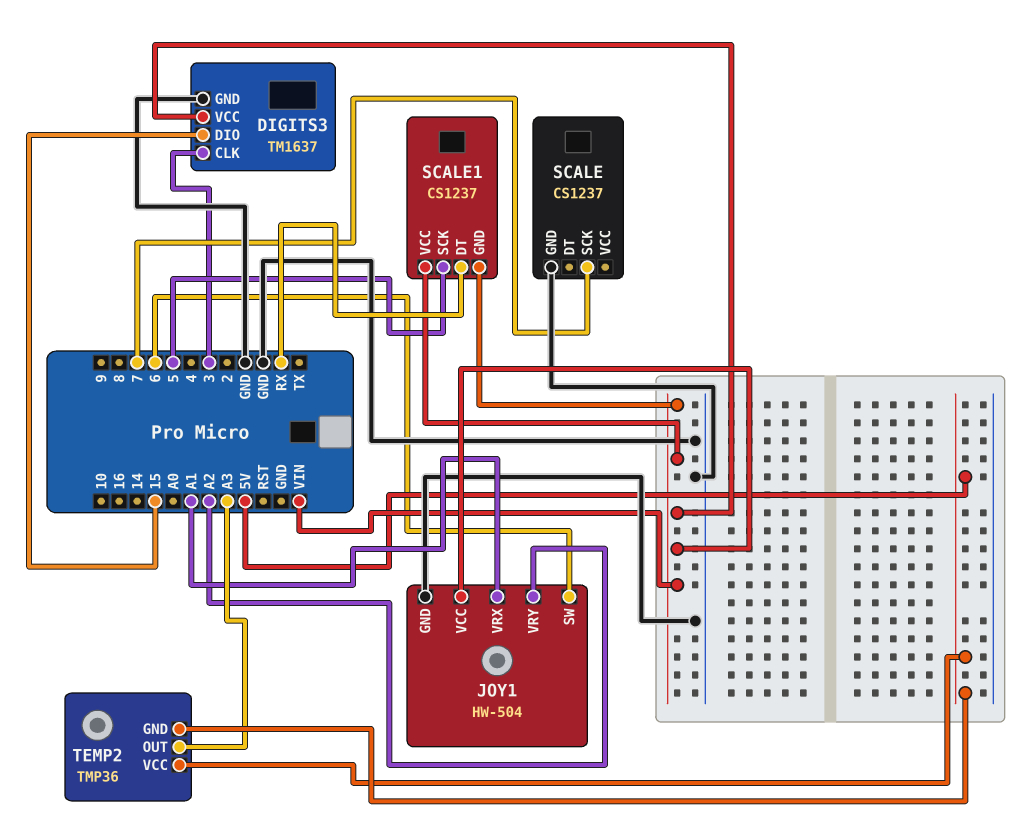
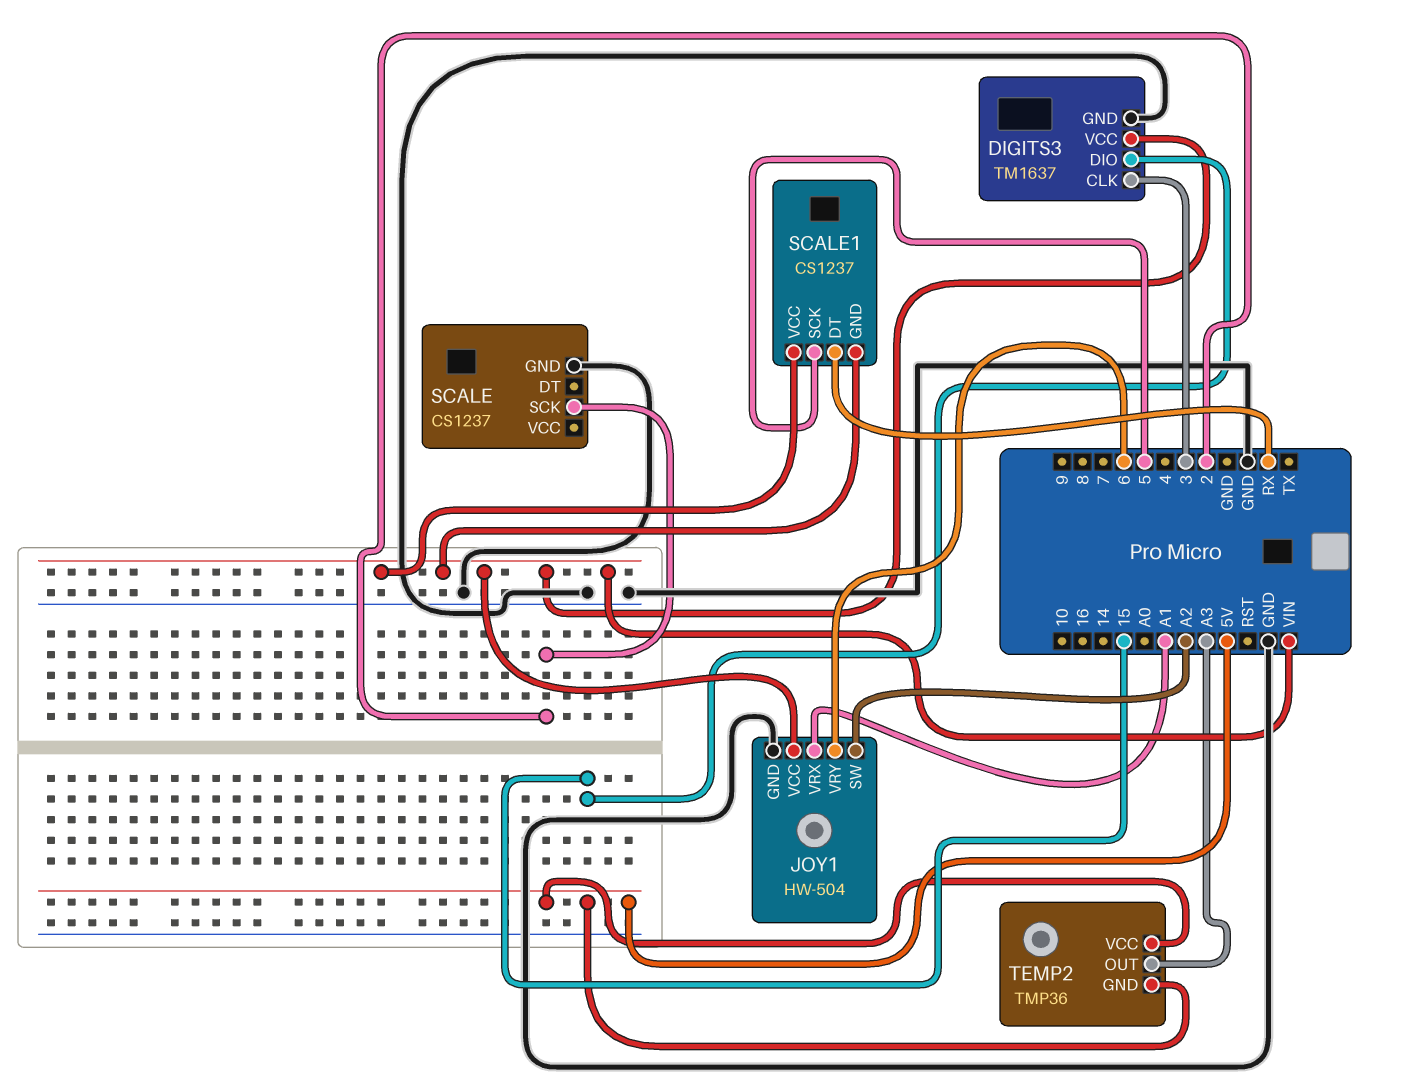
JOY1 pin SW: 6 -> A2
JOY1 pin VRY: A2 -> 6
SCALE pin SCK: 7 -> 2

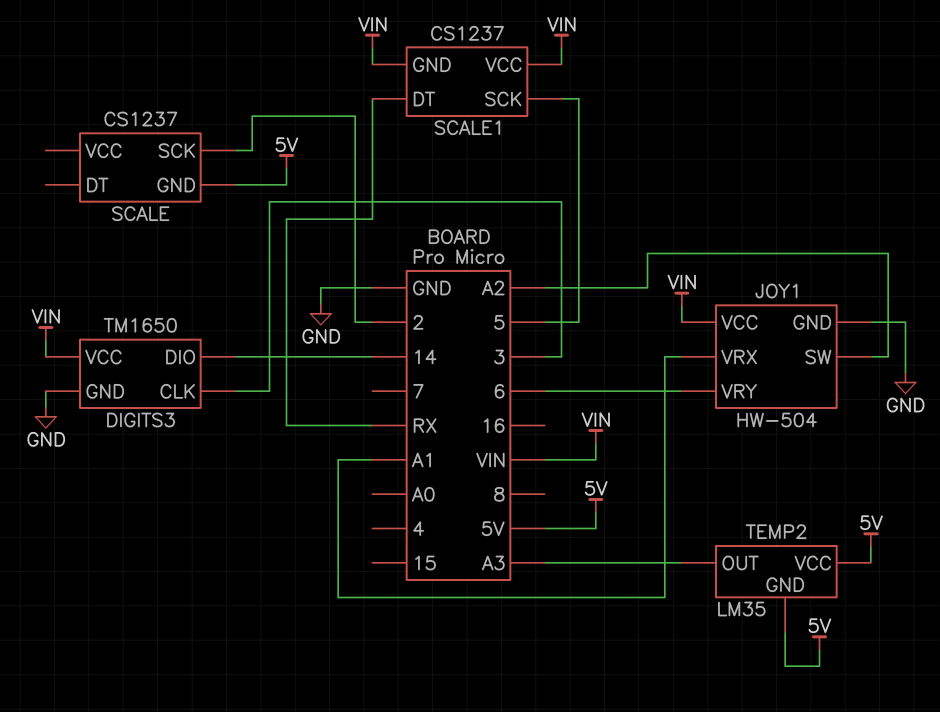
DIGITS3: TM1637 -> TM1650
DIGITS3 pin DIO: 15 -> 14
SCALE pin GND: GND -> 5V
TEMP2: TMP36 -> LM35

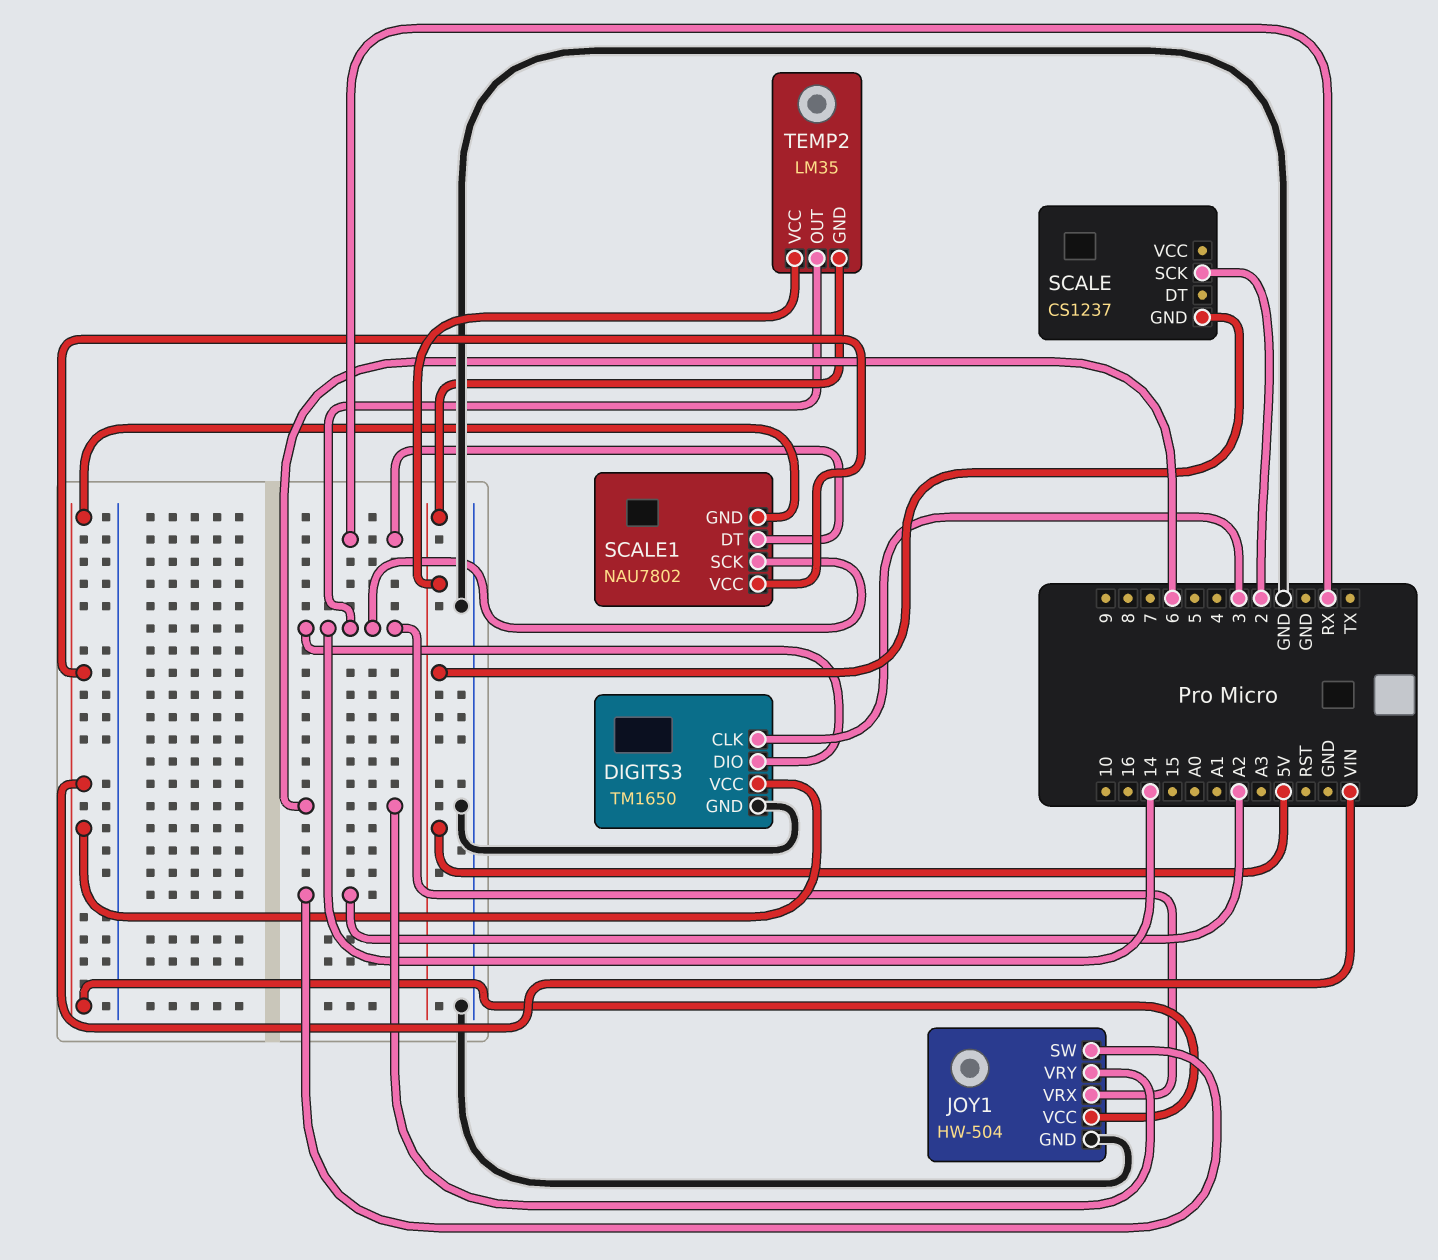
JOY1 pin VRX: A1 -> 14
SCALE1: CS1237 -> NAU7802
SCALE1 pin SCK: 5 -> 14
TEMP2 pin OUT: A3 -> 14

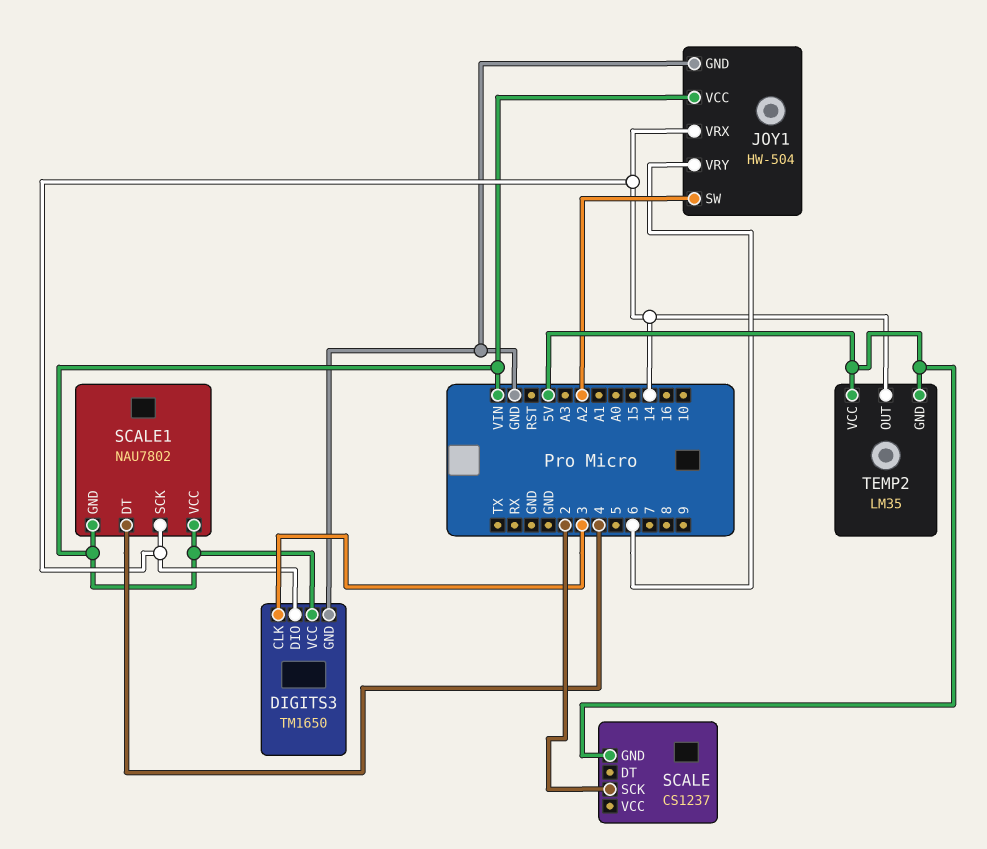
SCALE1 pin DT: RX -> 4

